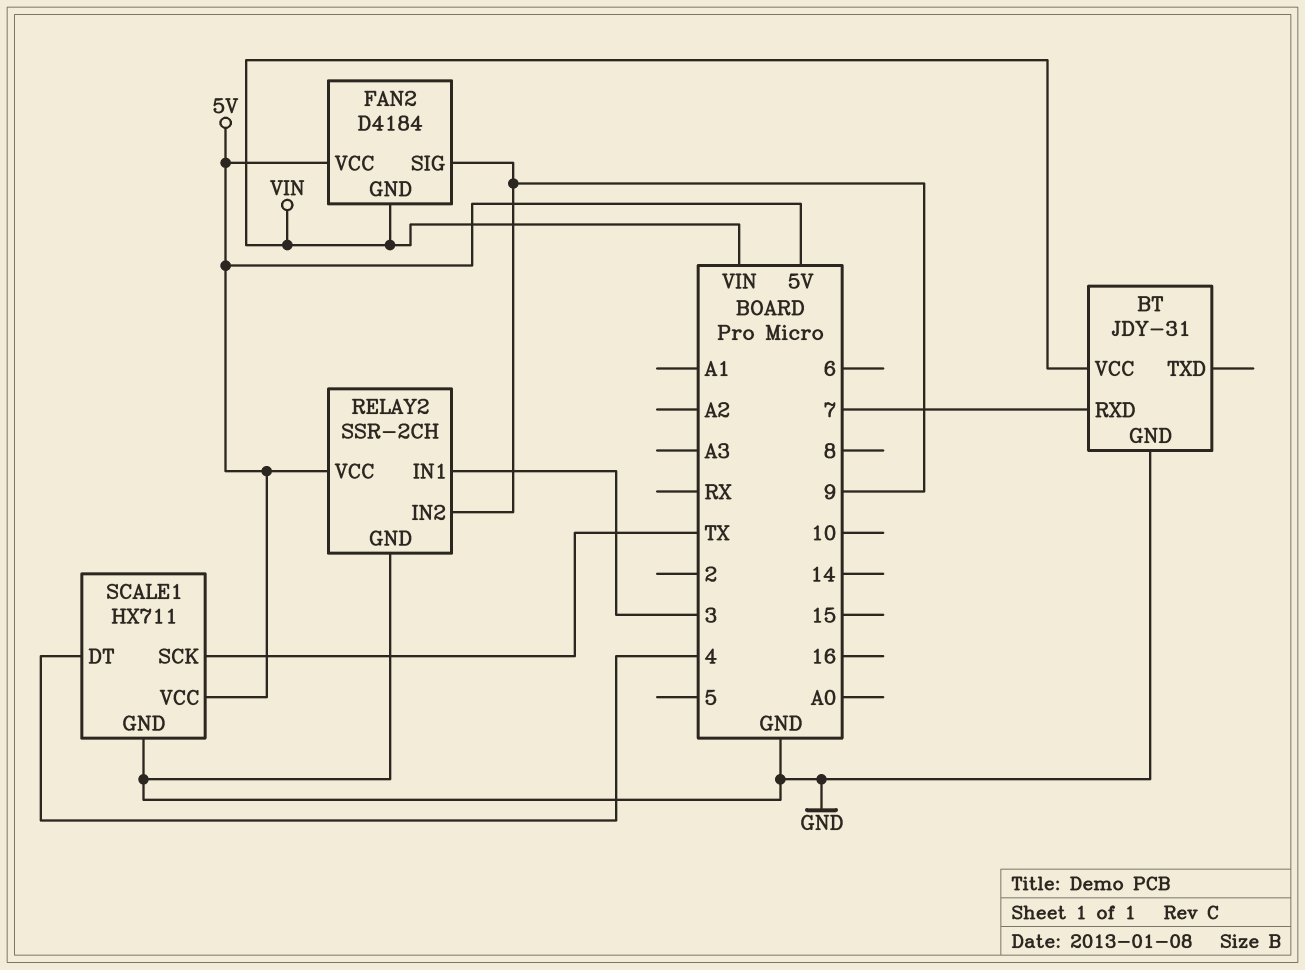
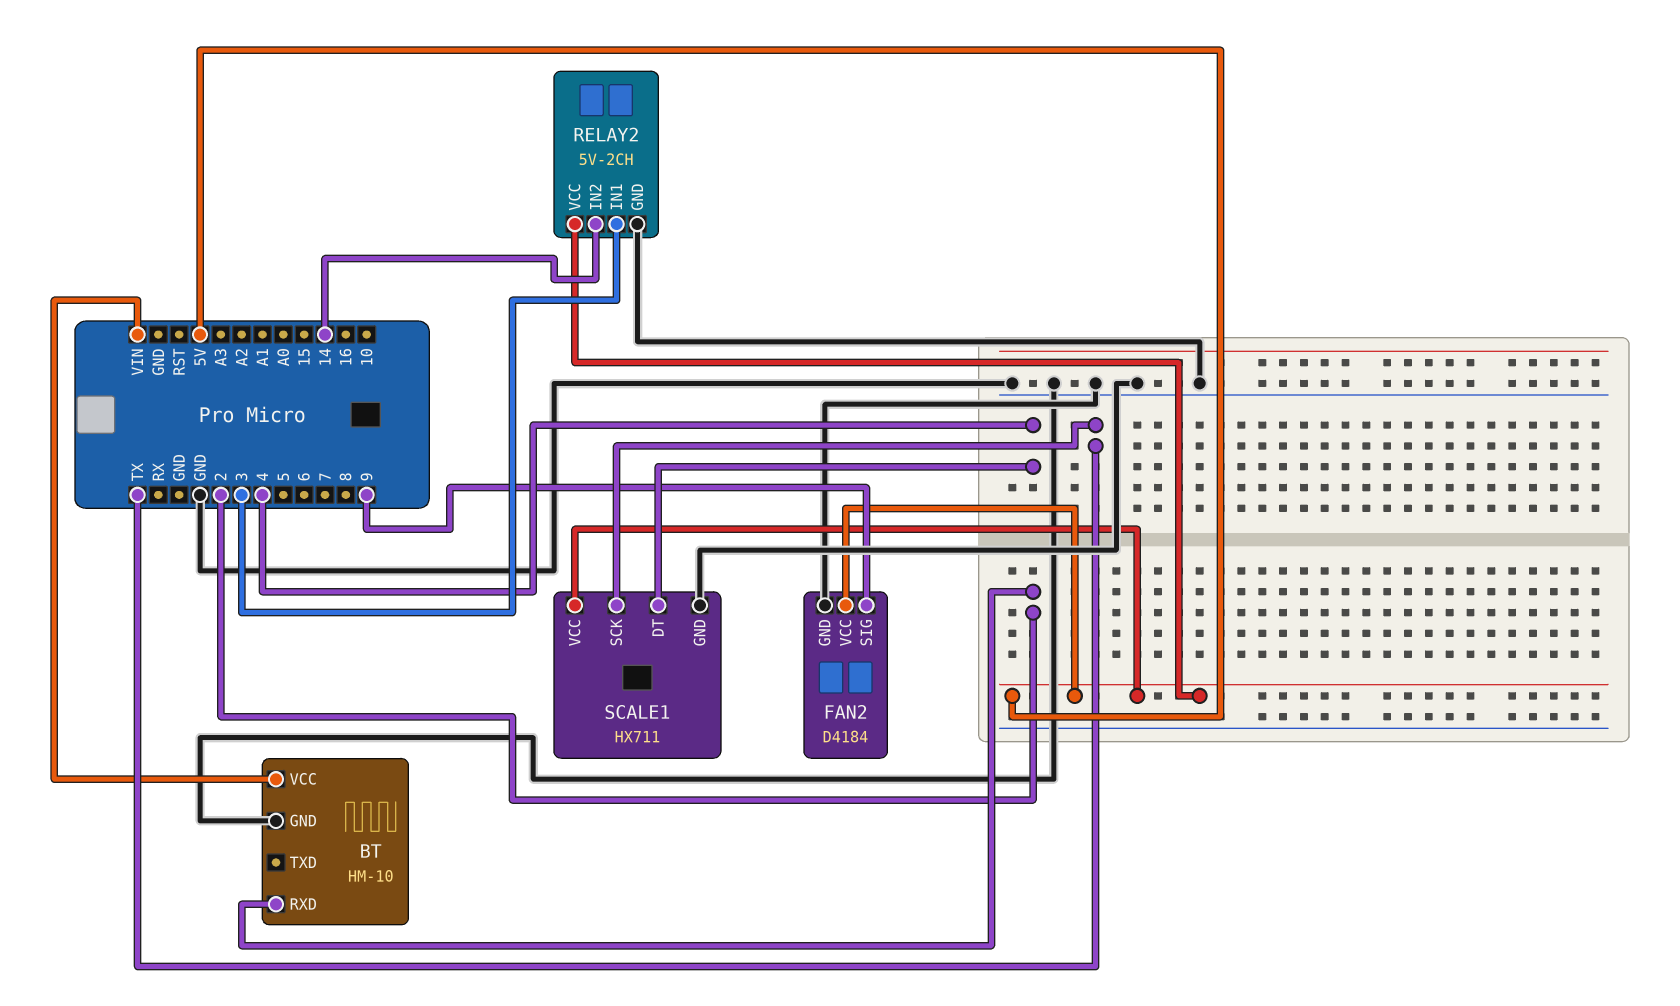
BT: JDY-31 -> HM-10
BT pin RXD: 7 -> 2
FAN2 pin GND: VIN -> GND
RELAY2: SSR-2CH -> 5V-2CH
RELAY2 pin IN2: 9 -> 14

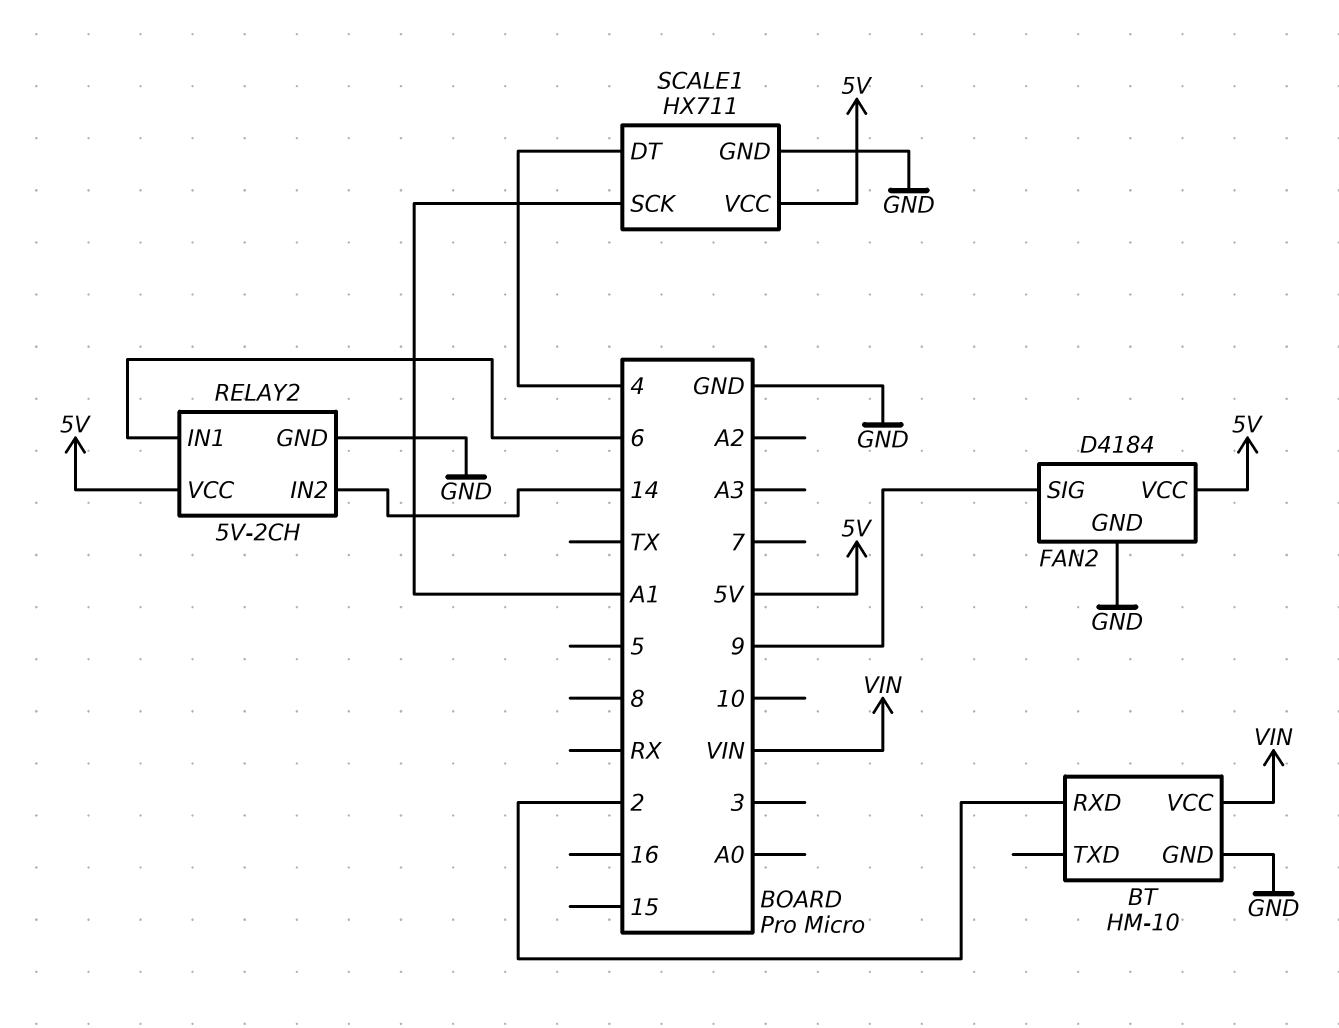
RELAY2 pin IN1: 3 -> 6
SCALE1 pin SCK: TX -> A1

